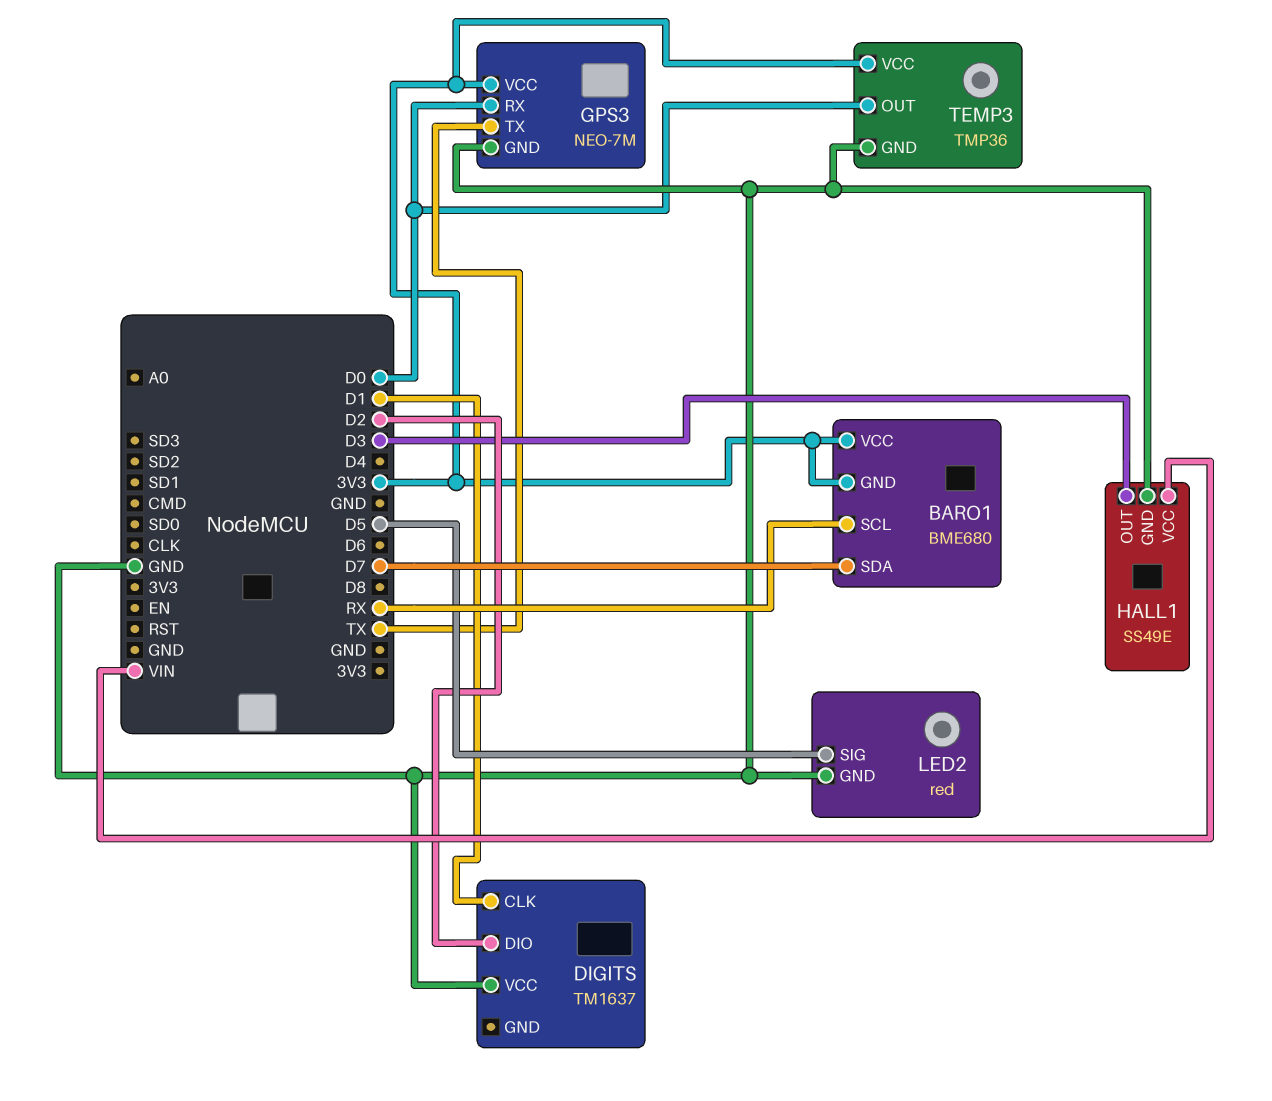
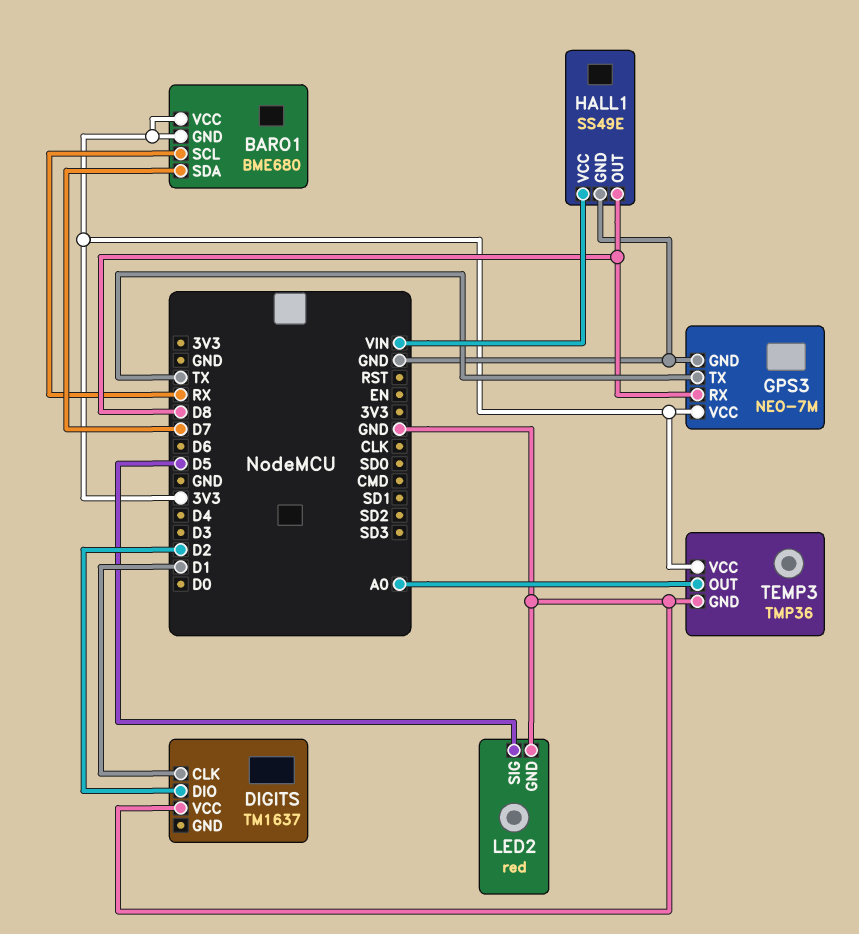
GPS3 pin RX: D0 -> D8
HALL1 pin OUT: D3 -> D8
TEMP3 pin OUT: D0 -> A0

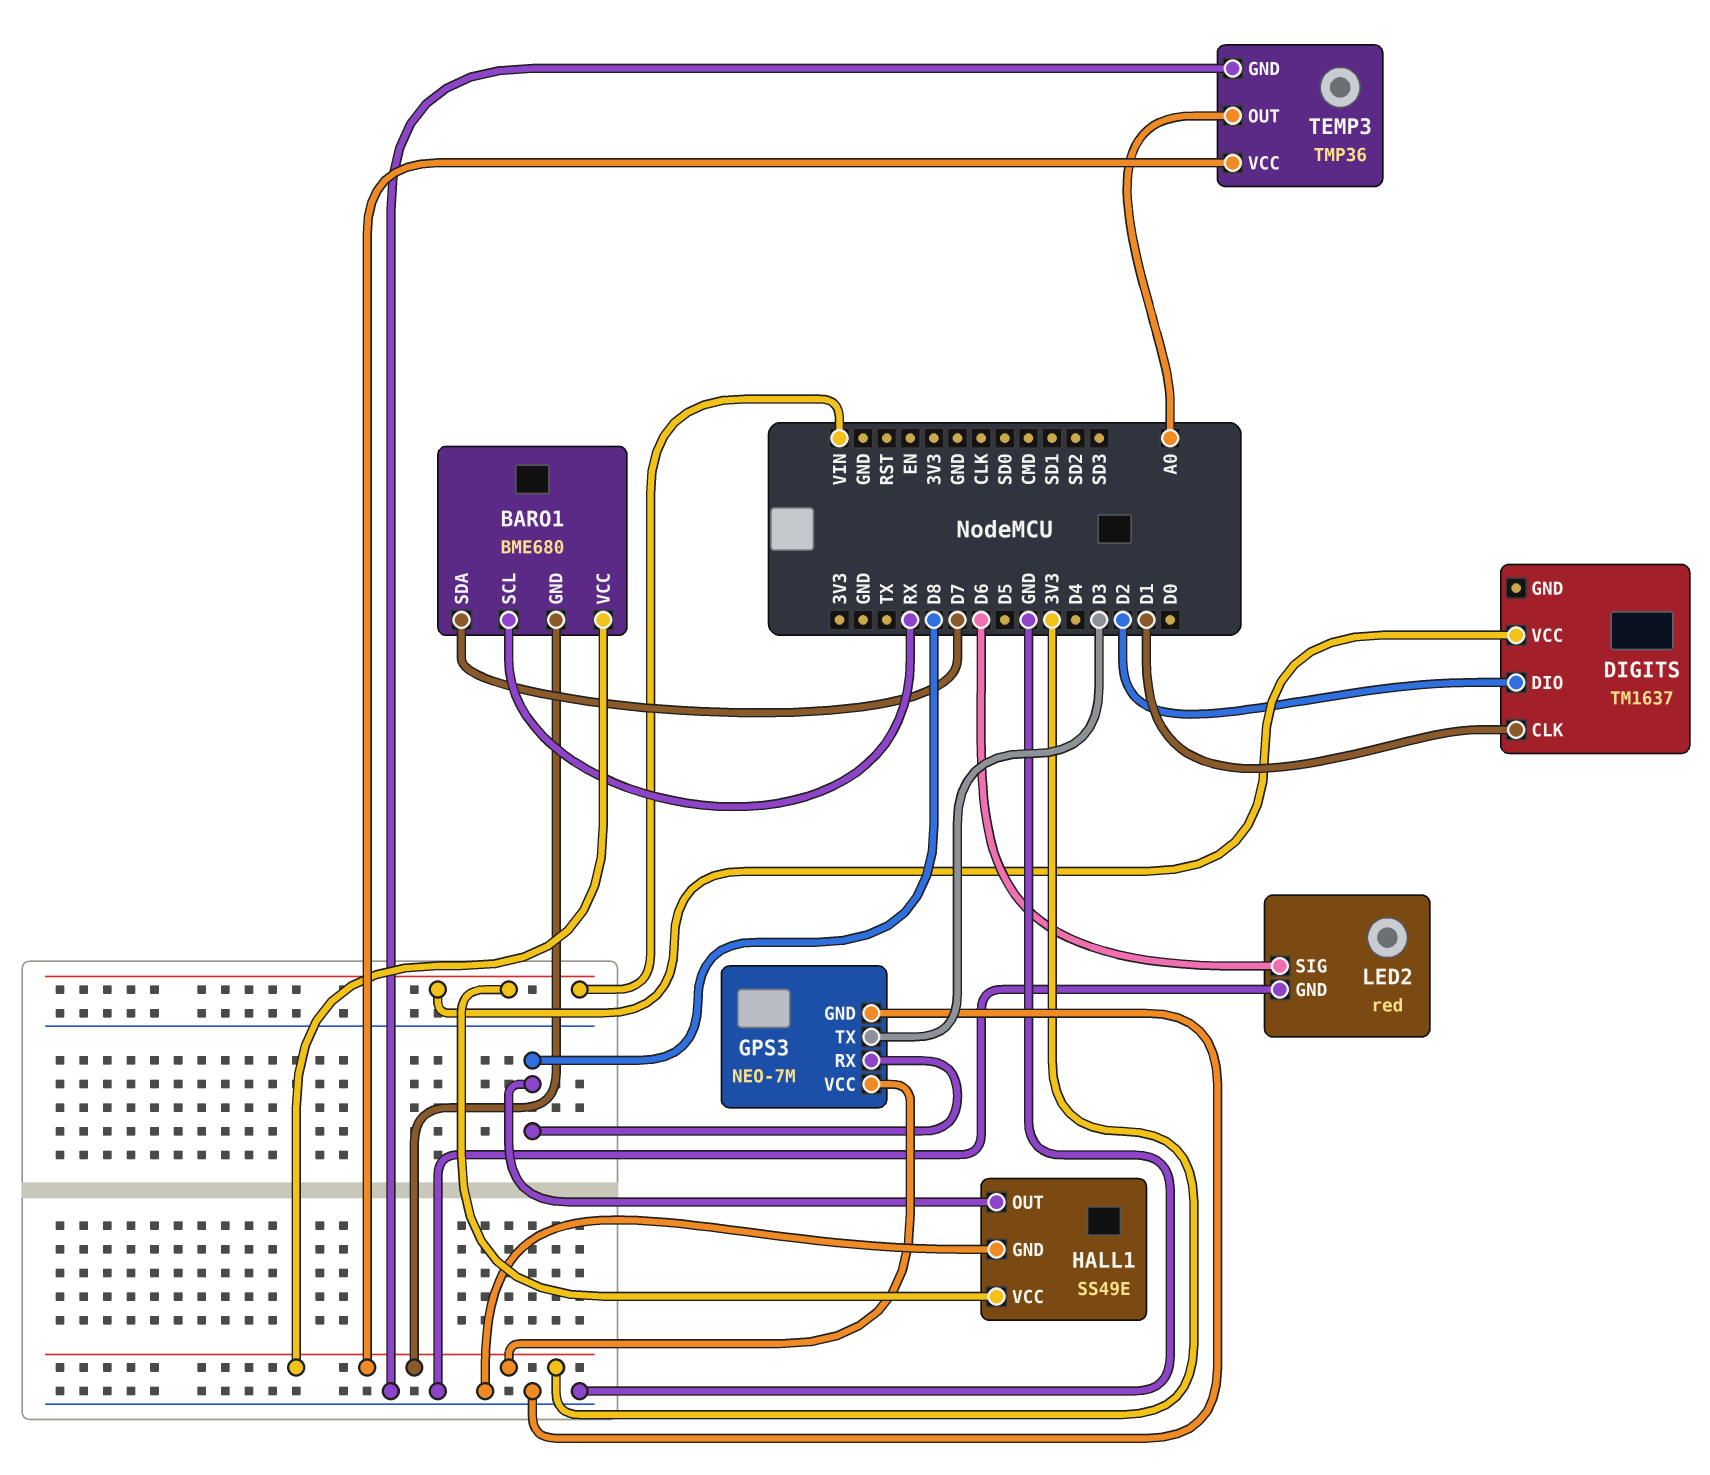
DIGITS pin VCC: GND -> VIN
GPS3 pin TX: TX -> D3
LED2 pin SIG: D5 -> D6

